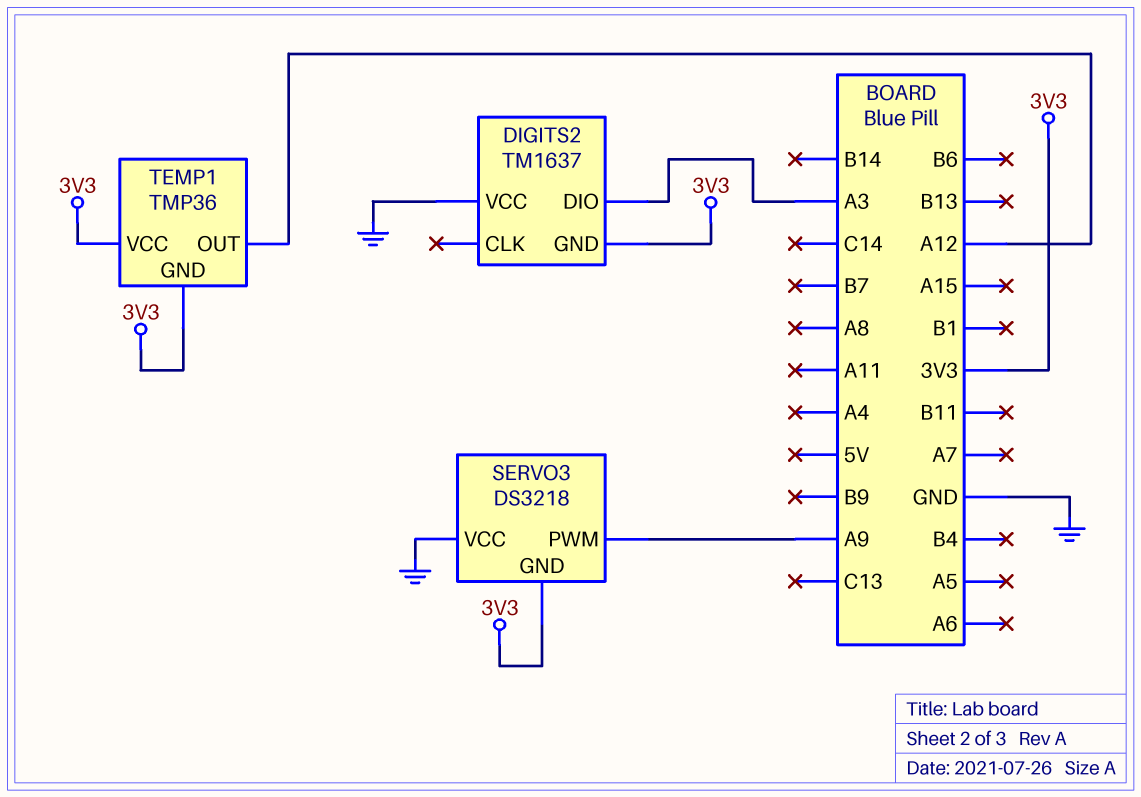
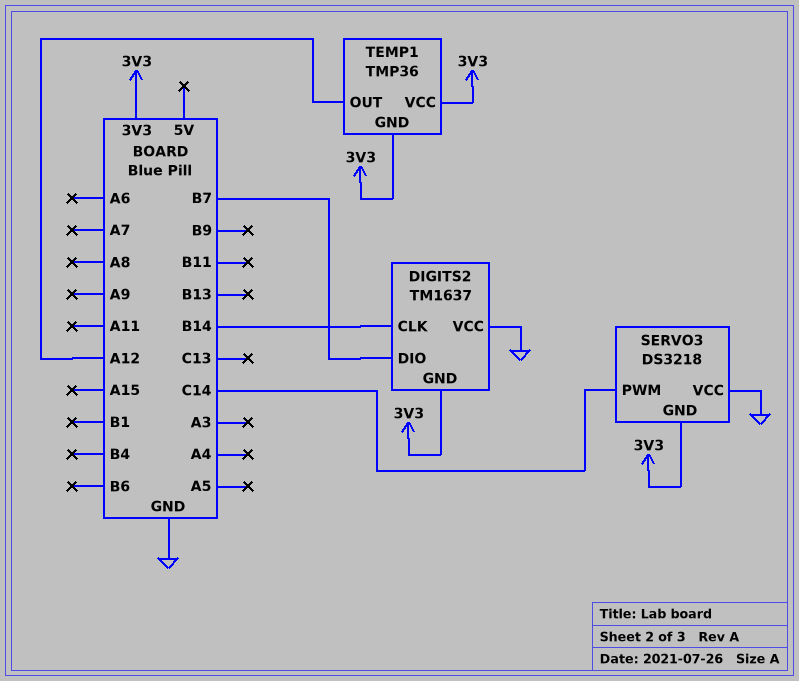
DIGITS2 pin CLK: none -> B14
DIGITS2 pin DIO: A3 -> B7
SERVO3 pin PWM: A9 -> C14

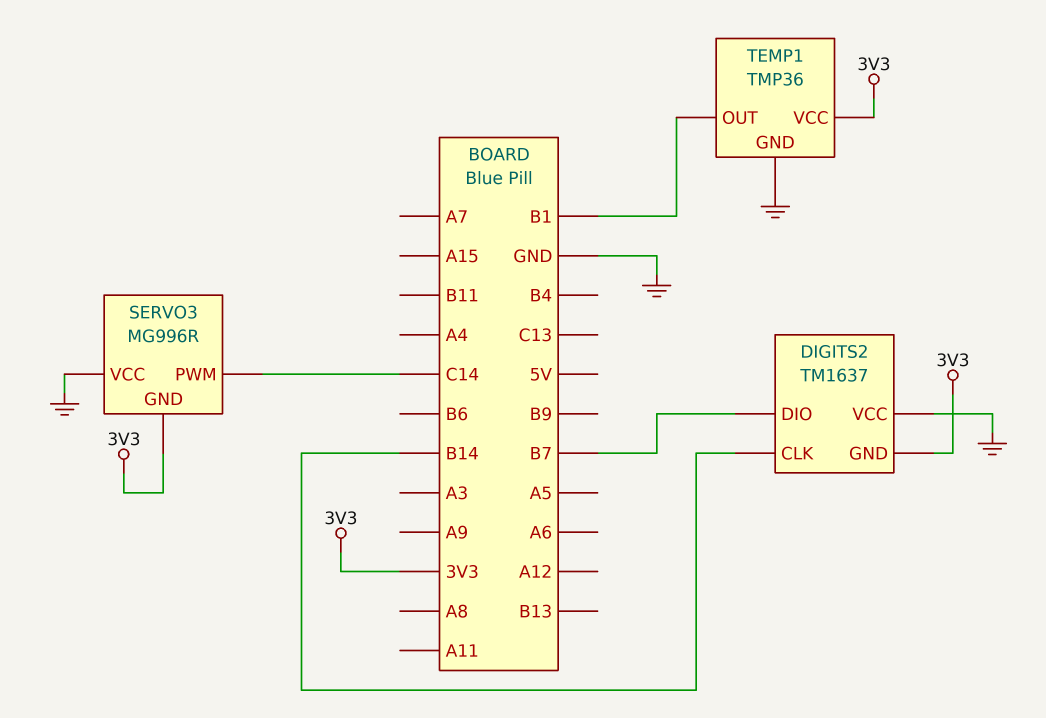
SERVO3: DS3218 -> MG996R
TEMP1 pin GND: 3V3 -> GND
TEMP1 pin OUT: A12 -> B1

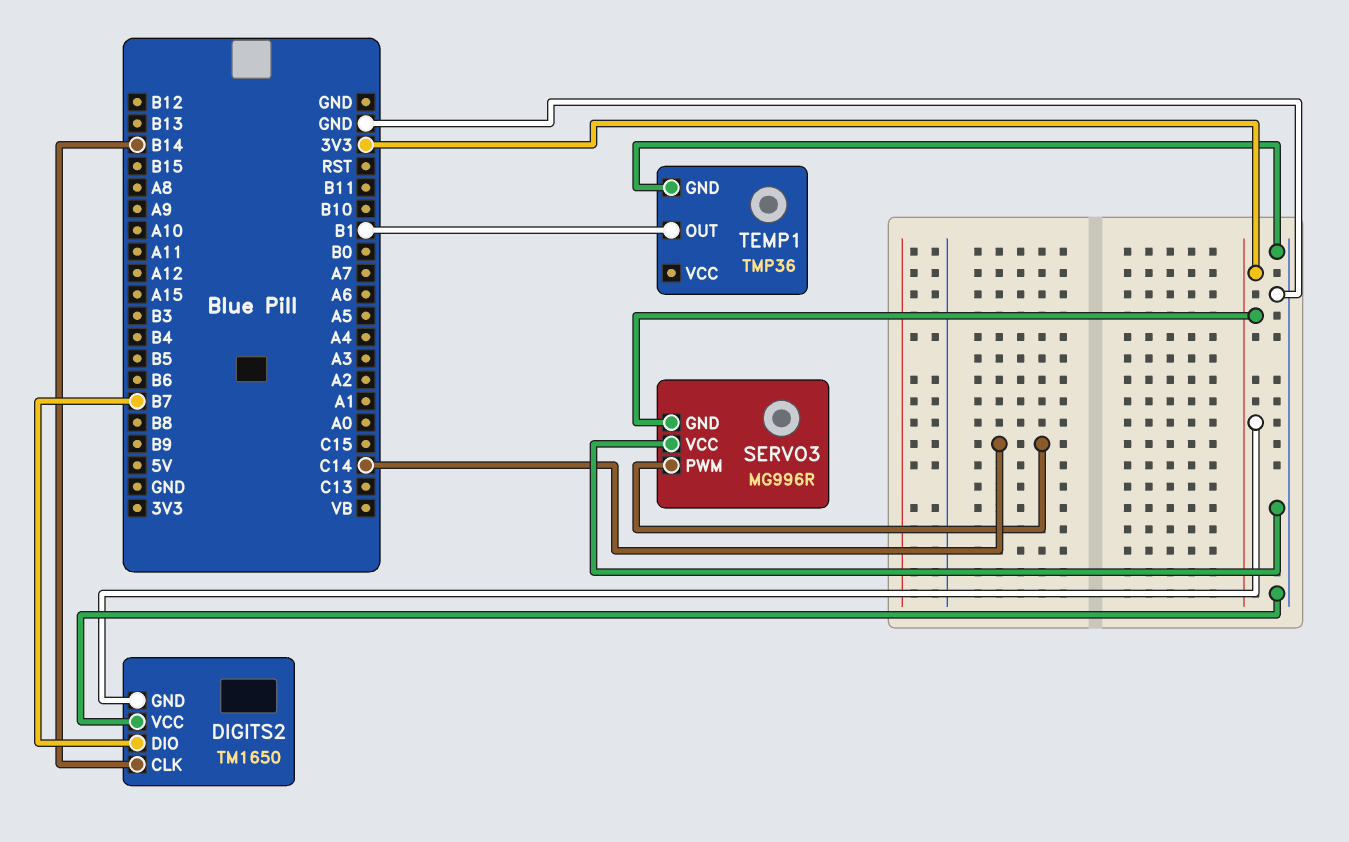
DIGITS2: TM1637 -> TM1650
TEMP1 pin VCC: 3V3 -> none

